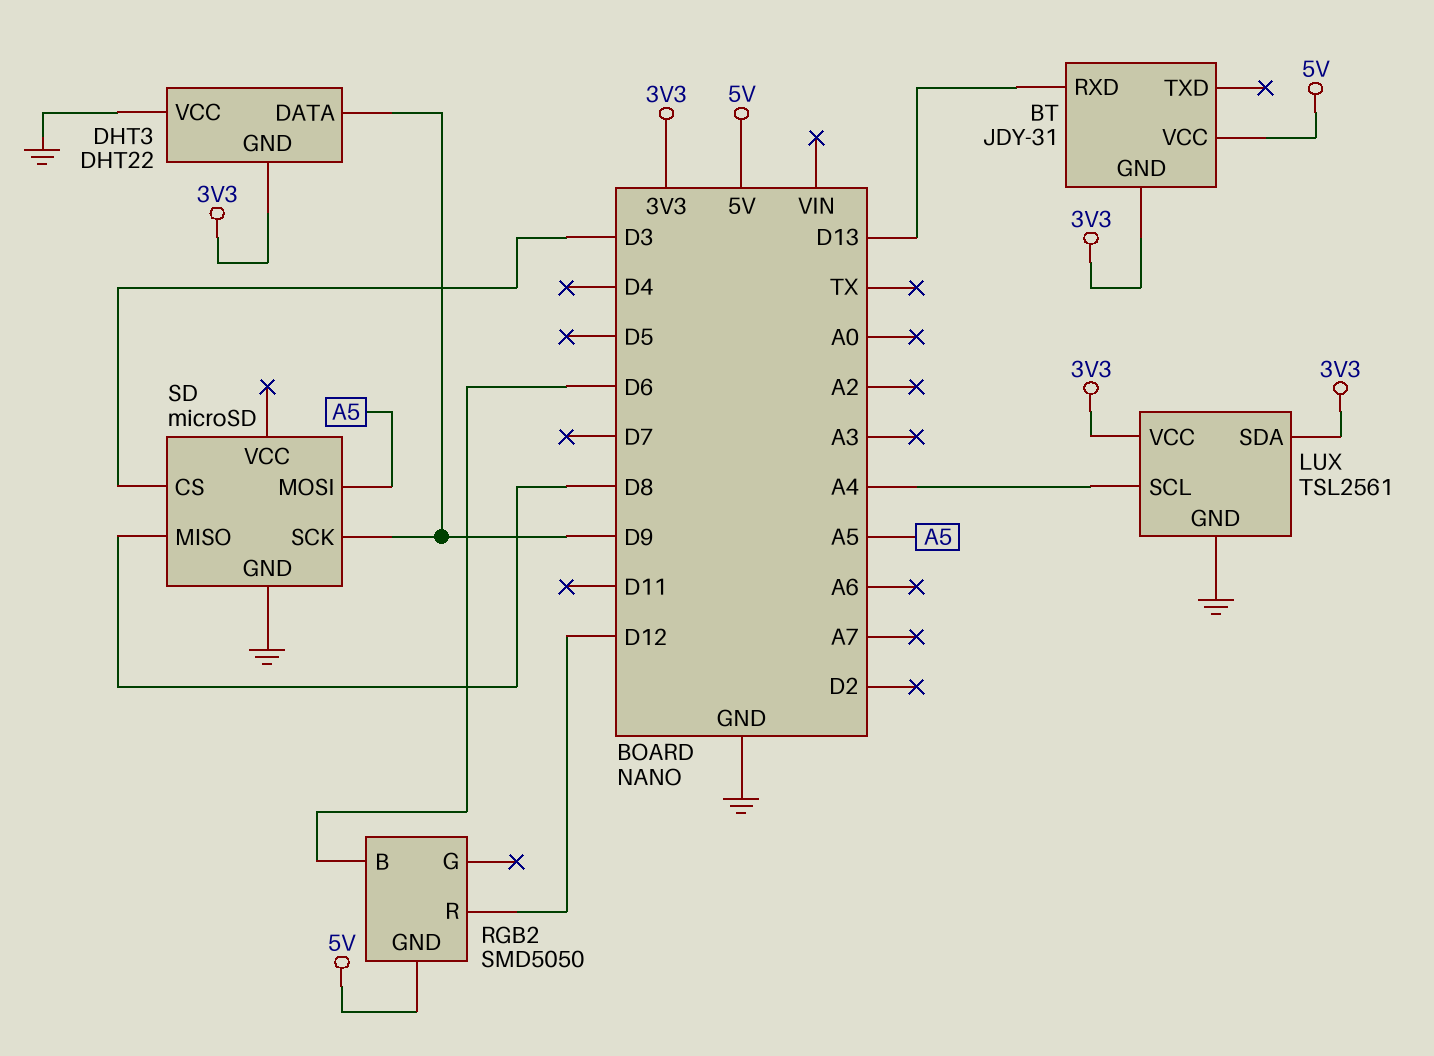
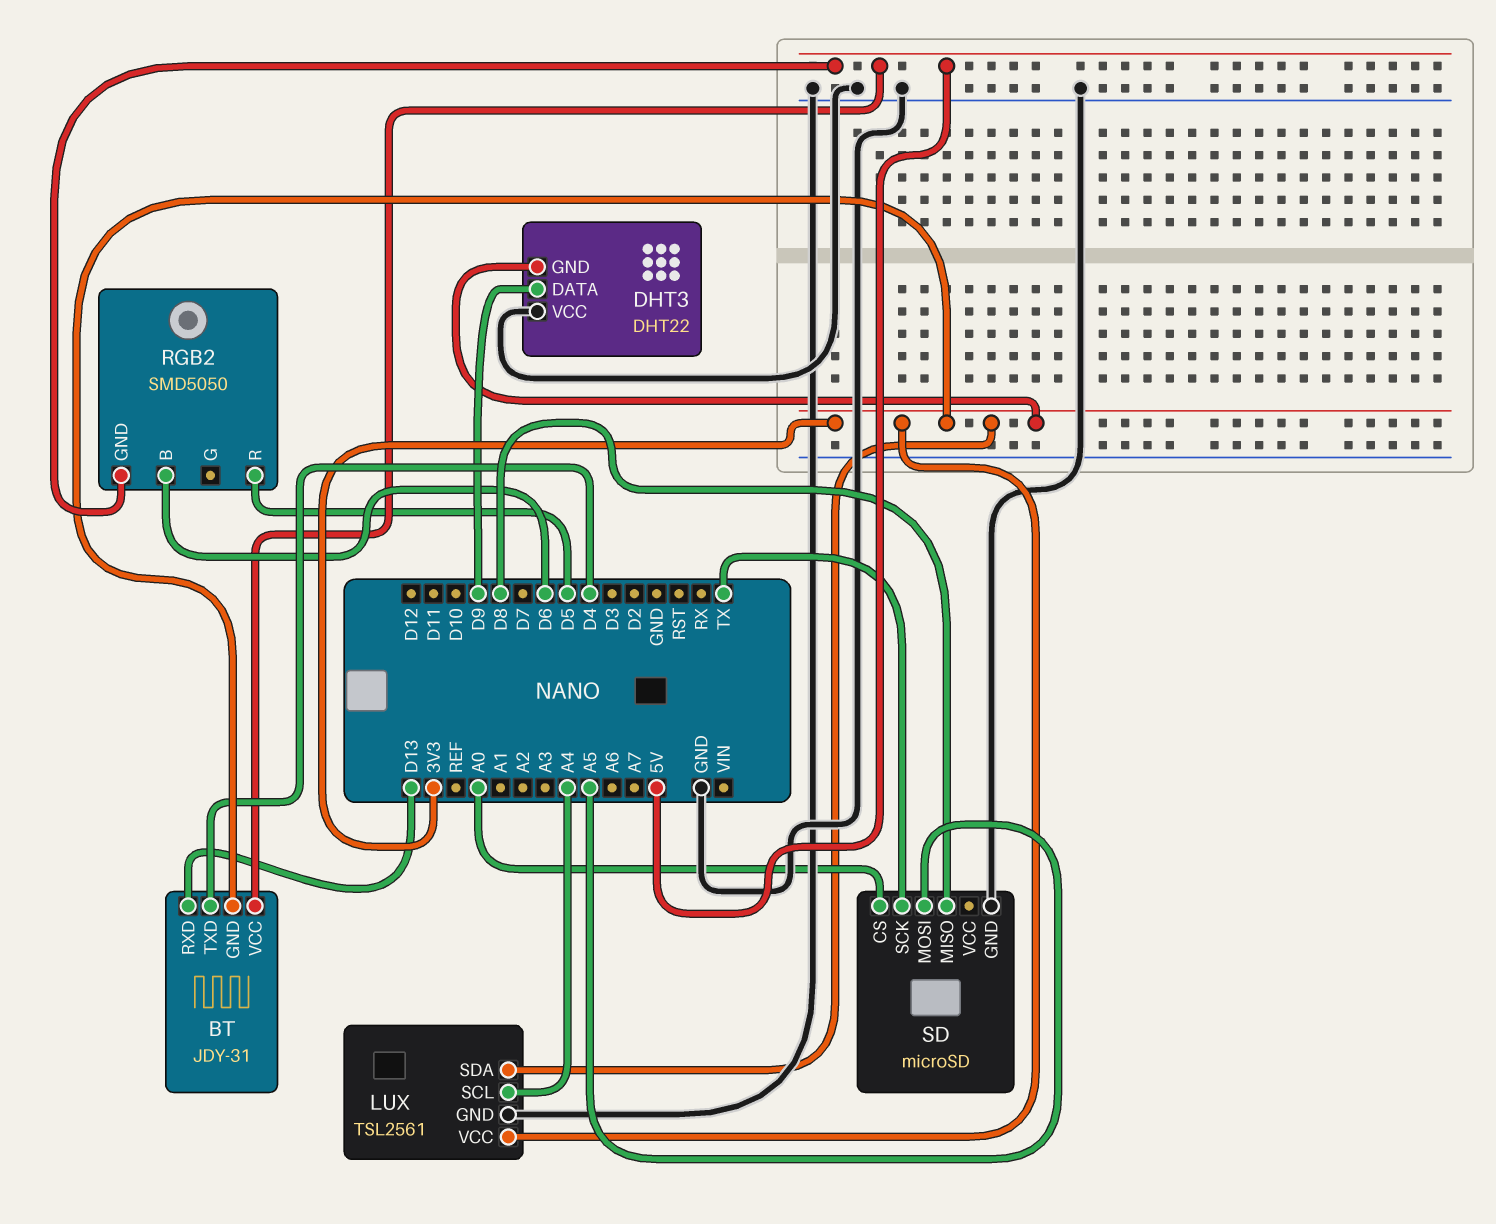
BT pin TXD: none -> D4
RGB2 pin R: D12 -> D5
SD pin CS: D3 -> A0
SD pin SCK: D9 -> TX

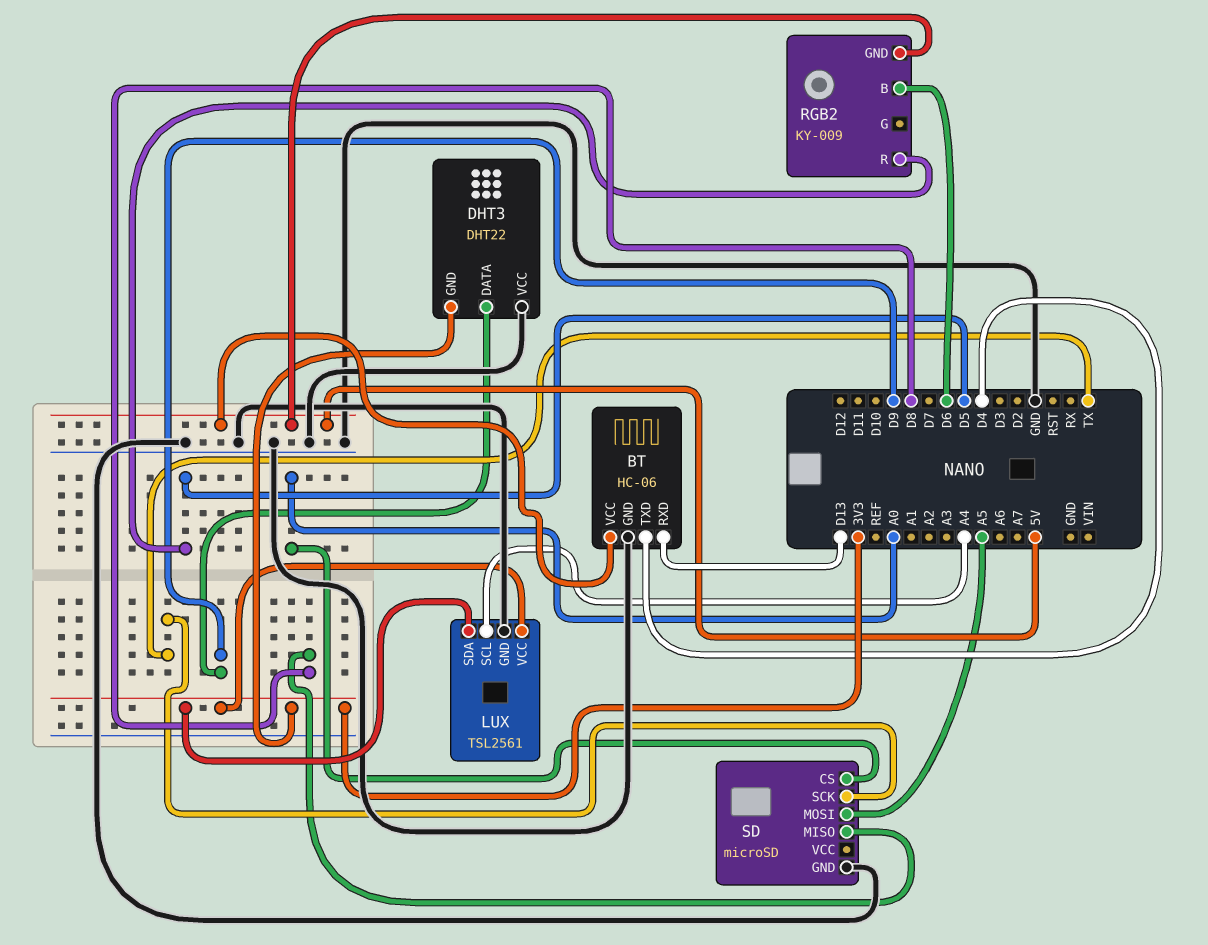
BT: JDY-31 -> HC-06
BT pin GND: 3V3 -> GND
RGB2: SMD5050 -> KY-009

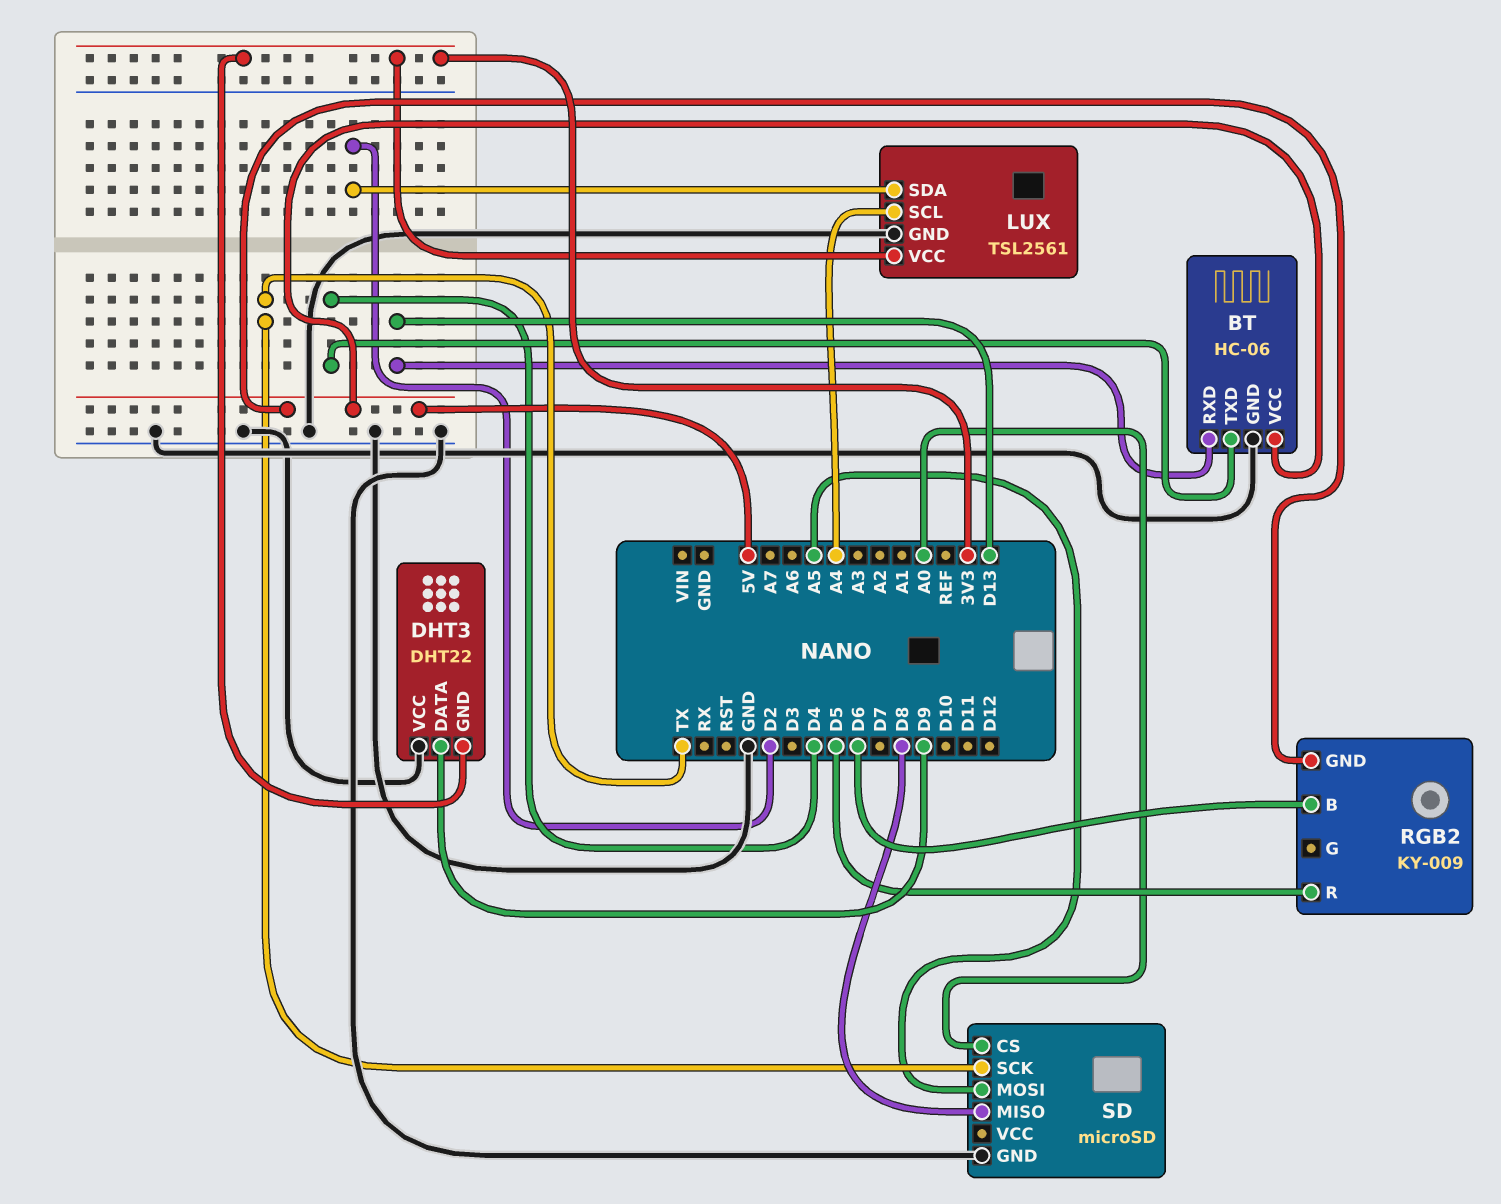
LUX pin SDA: 3V3 -> D2

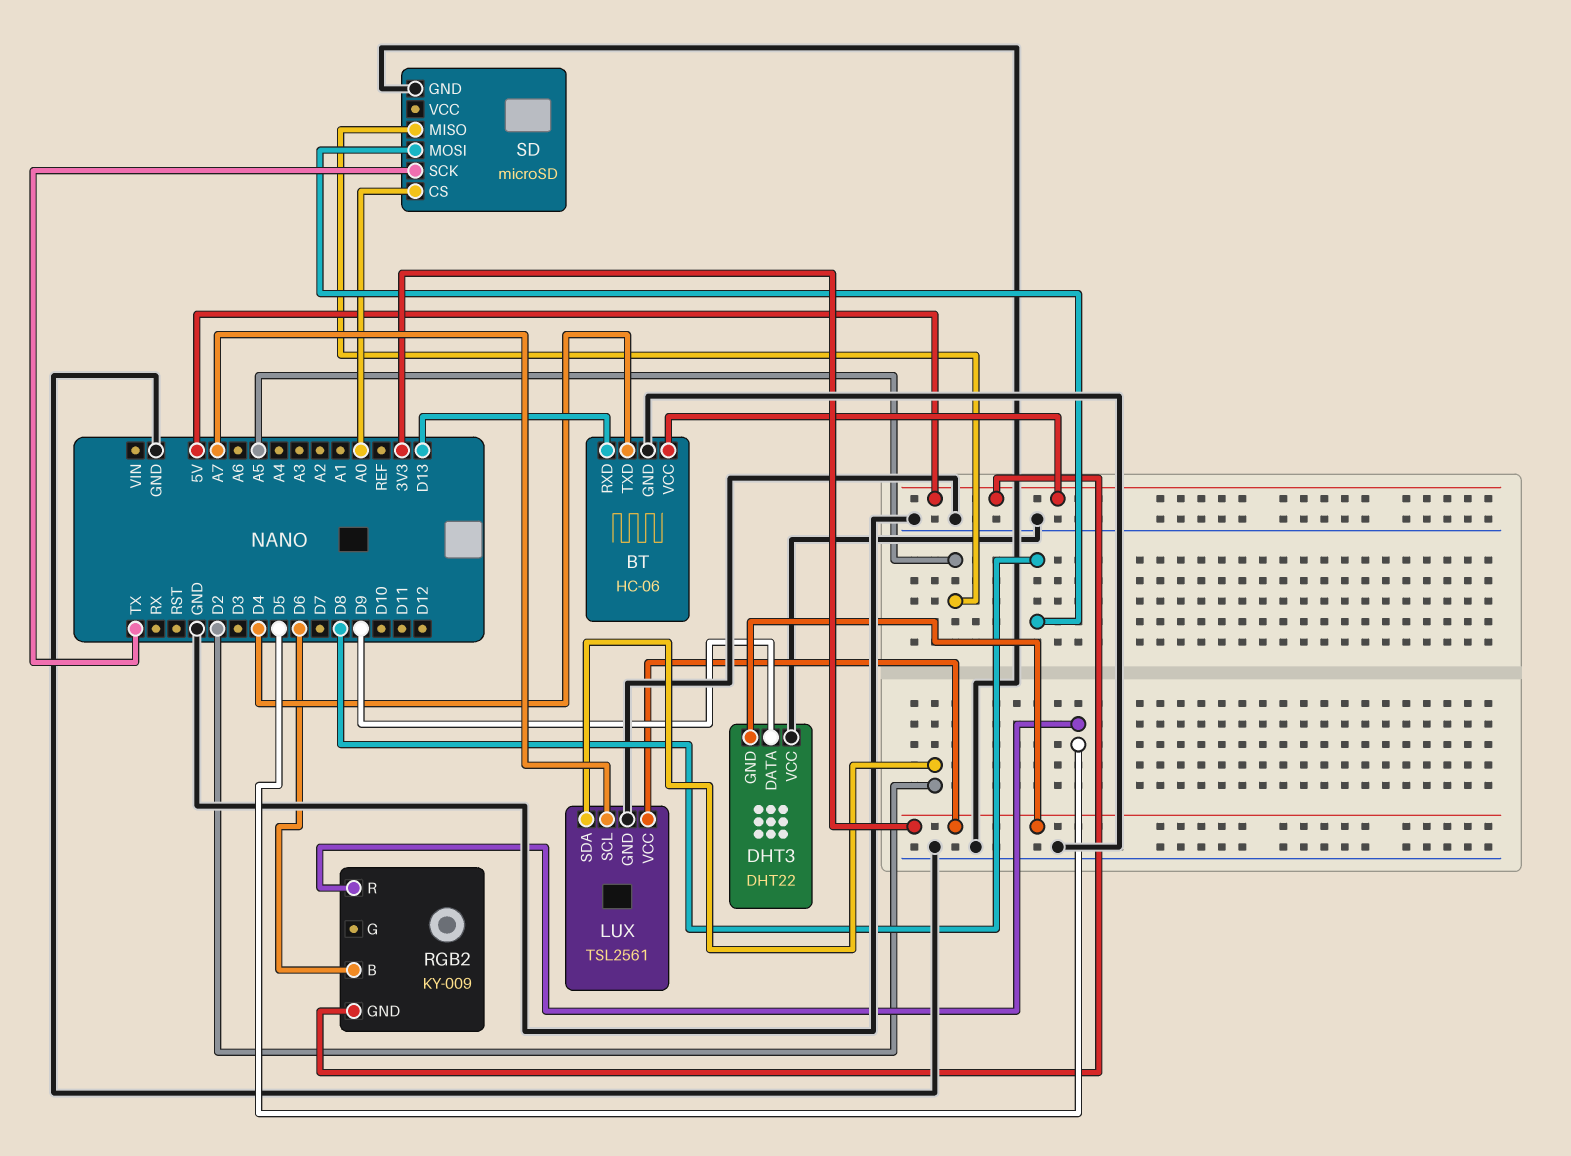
LUX pin SCL: A4 -> A7
SD pin MISO: D8 -> A5
SD pin MOSI: A5 -> D8

